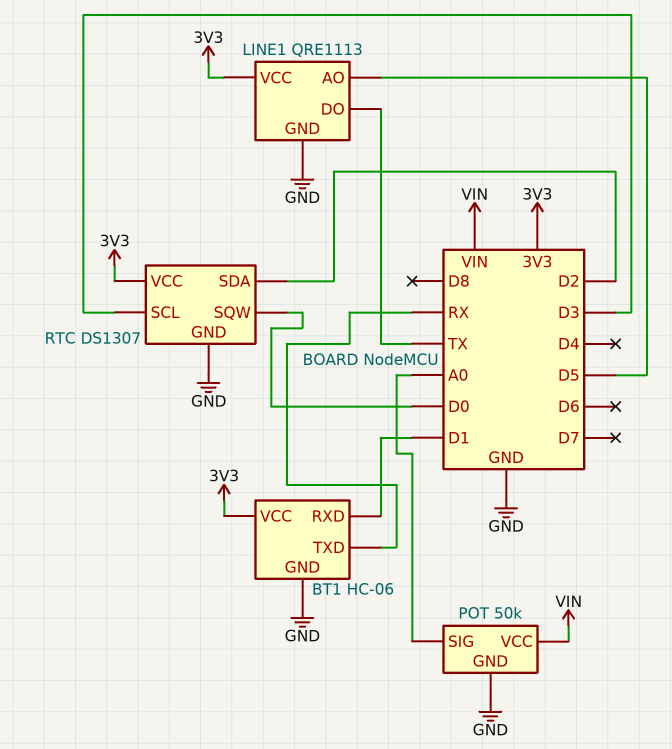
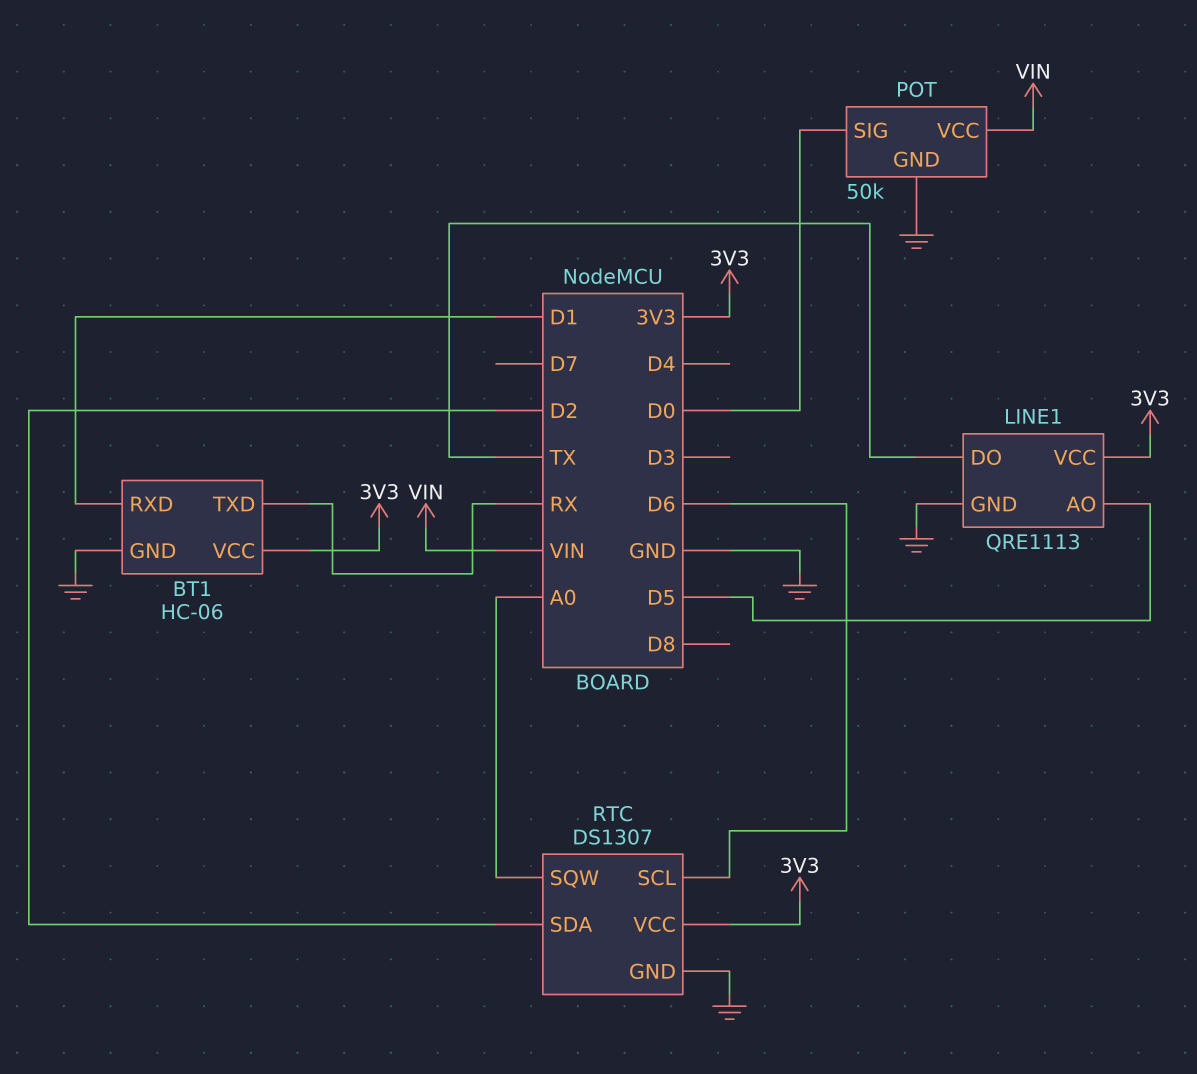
POT pin SIG: A0 -> D0
RTC pin SCL: D3 -> D6
RTC pin SQW: D0 -> A0

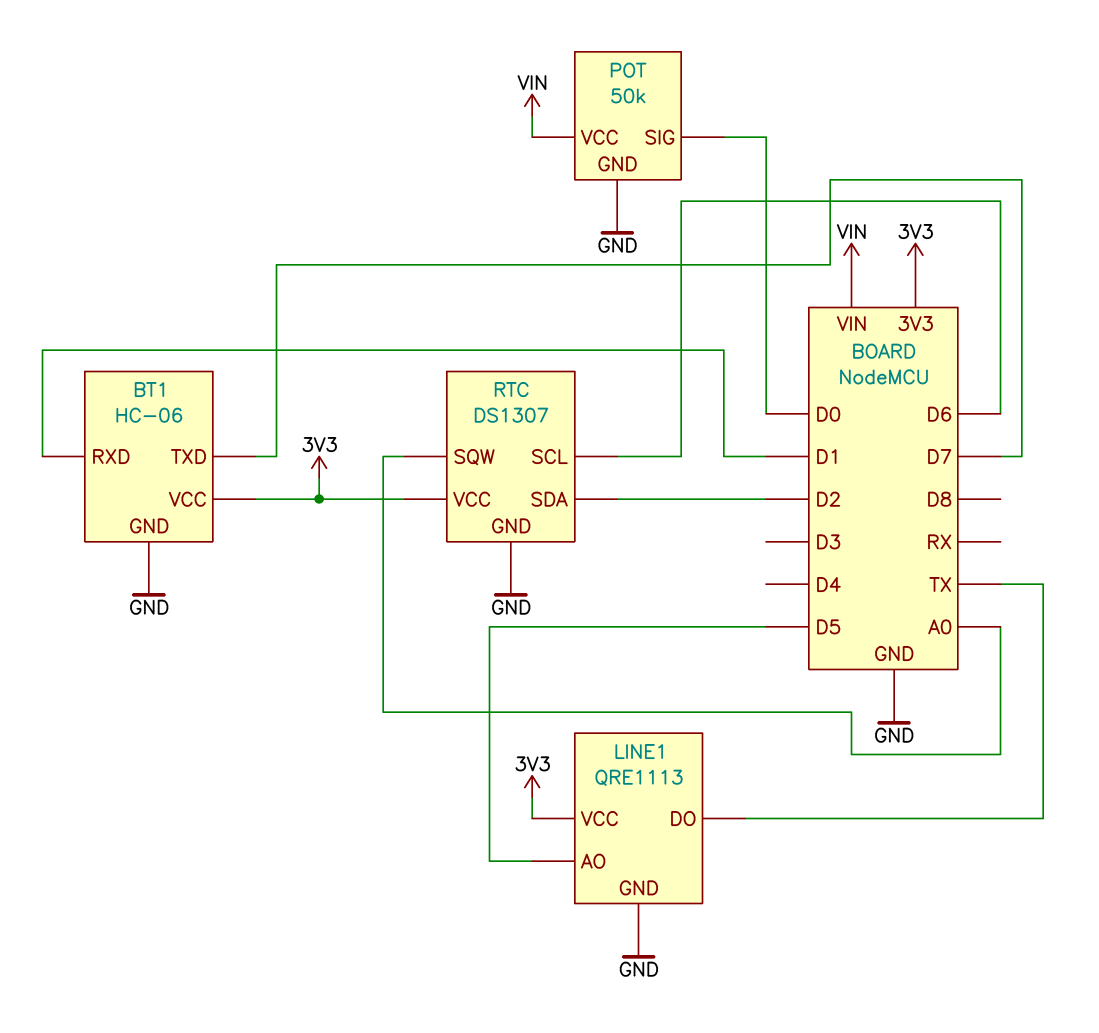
BT1 pin TXD: RX -> D7

